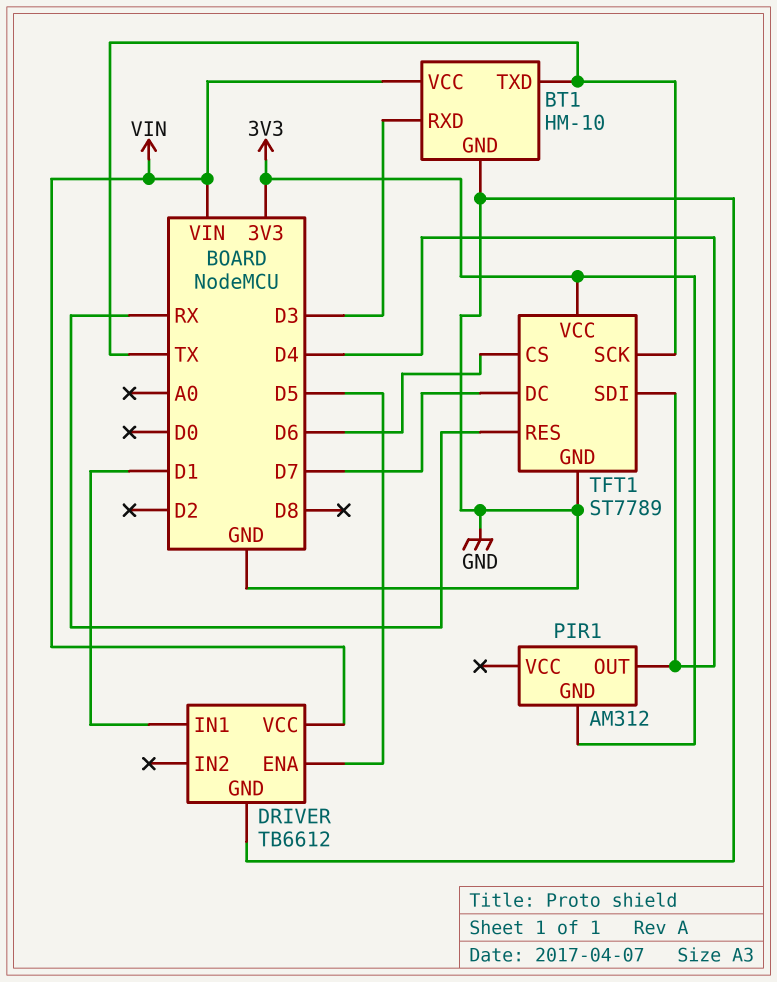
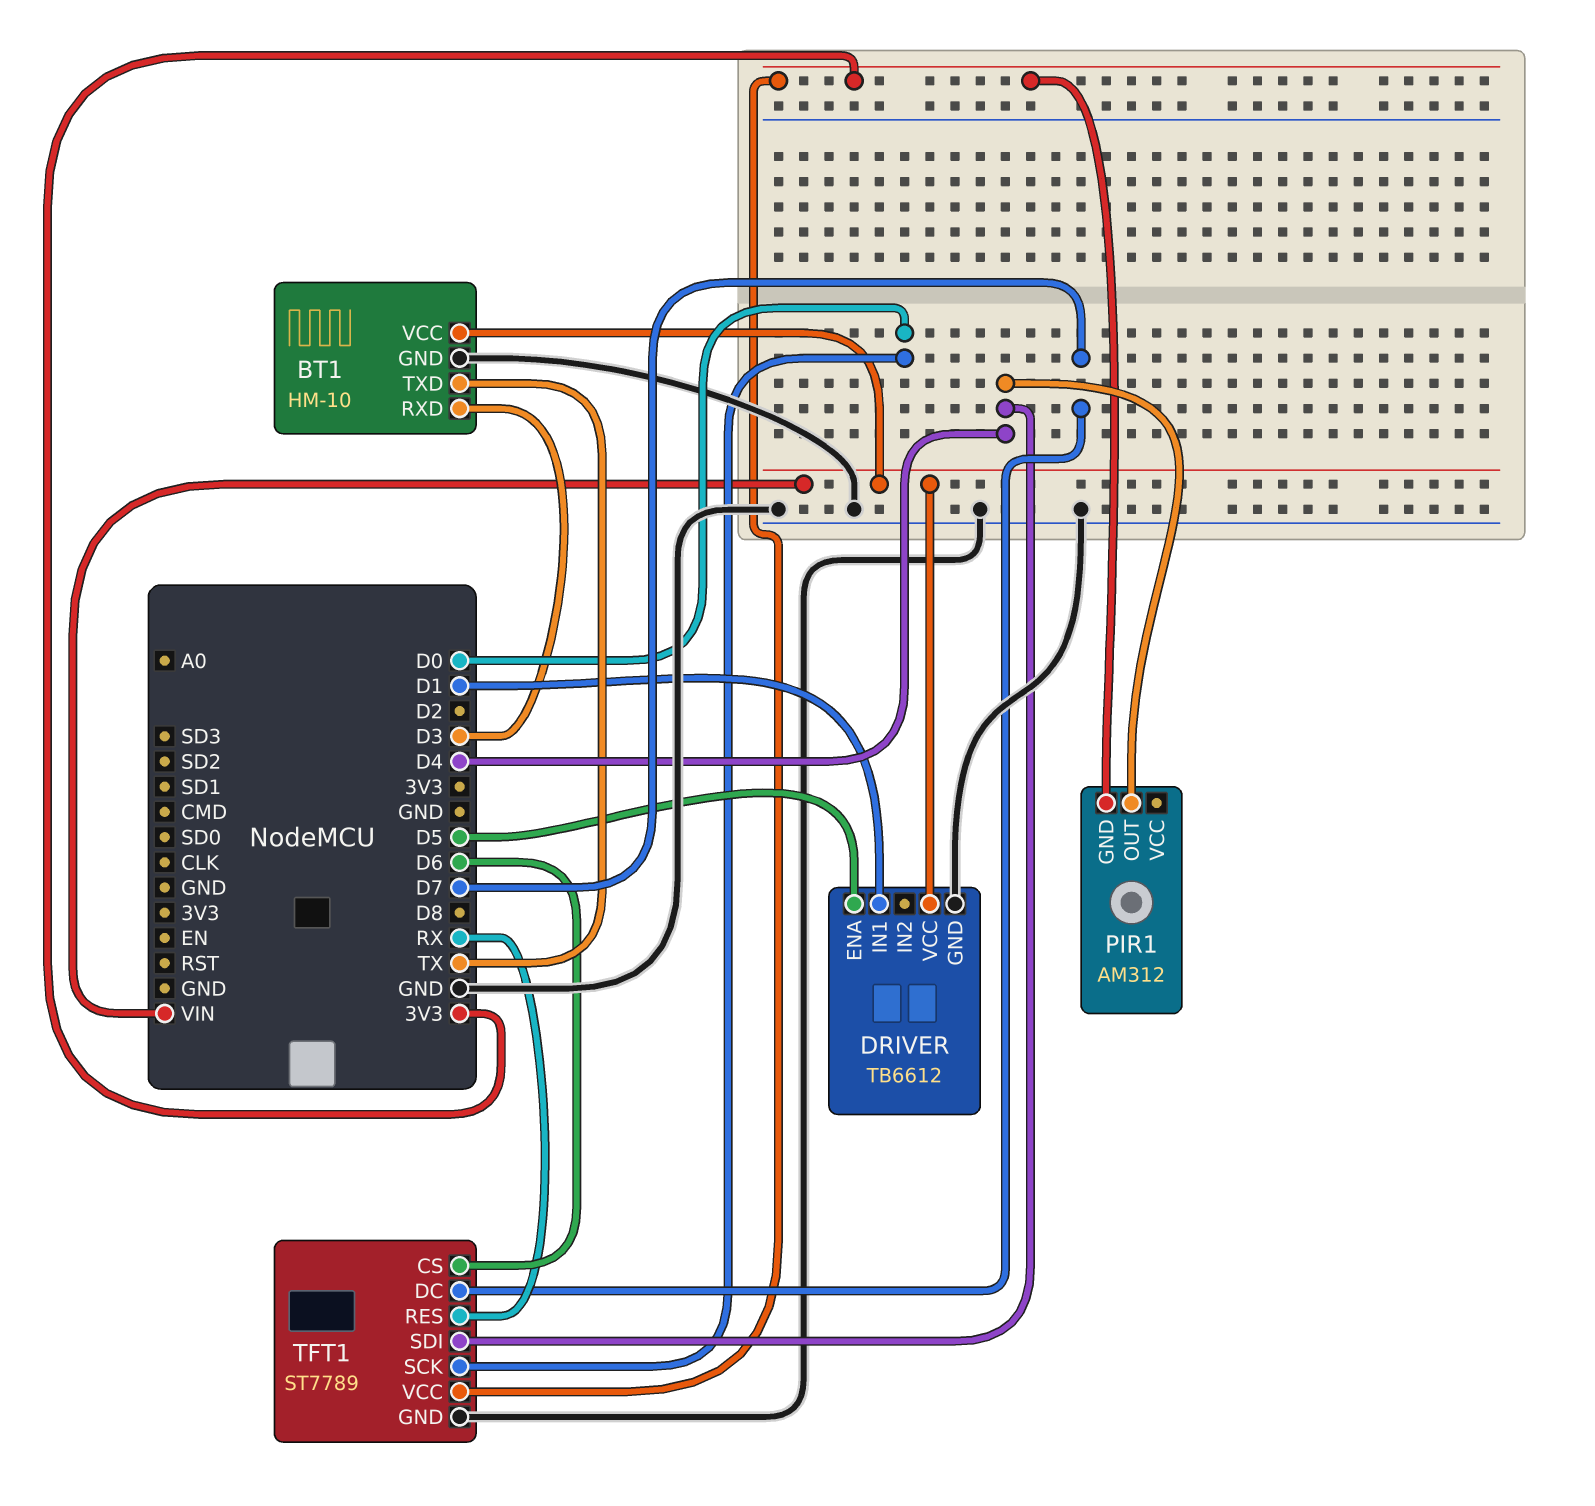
TFT1 pin SCK: TX -> D0

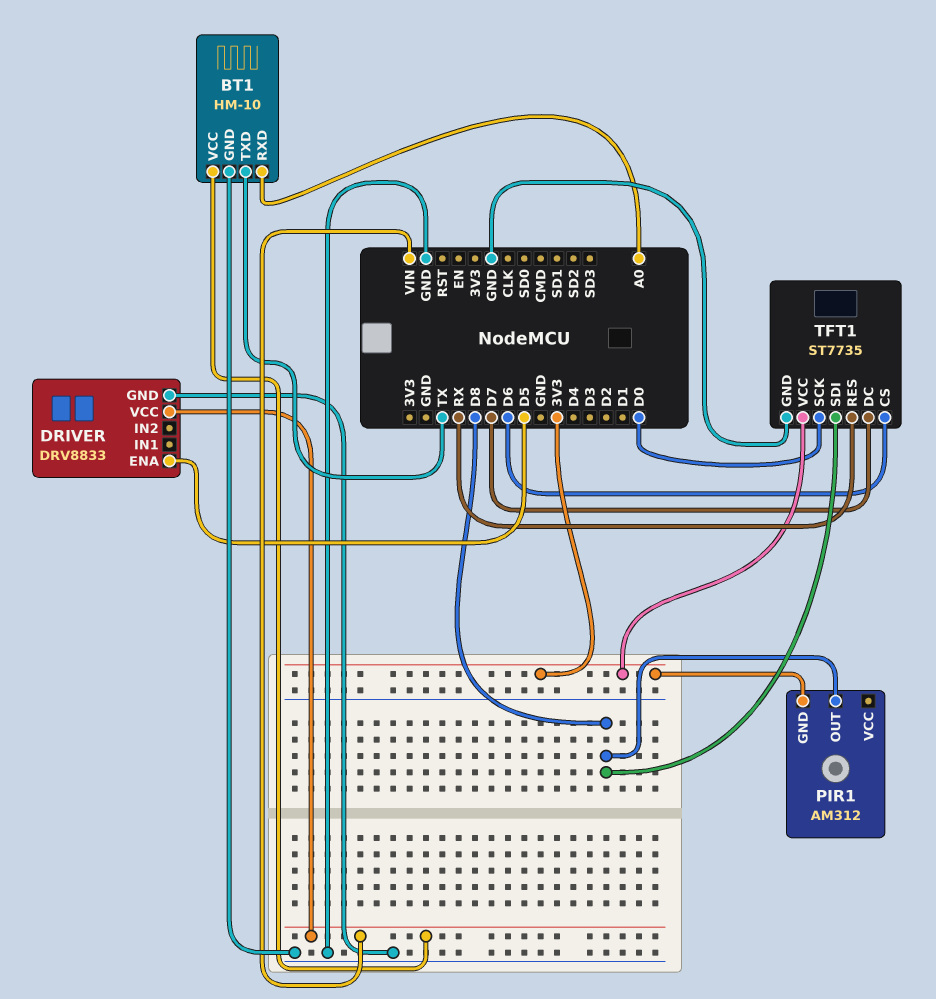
BT1 pin RXD: D3 -> A0
DRIVER: TB6612 -> DRV8833
DRIVER pin IN1: D1 -> none
PIR1 pin OUT: D4 -> D8
TFT1: ST7789 -> ST7735
TFT1 pin SDI: D4 -> D8

